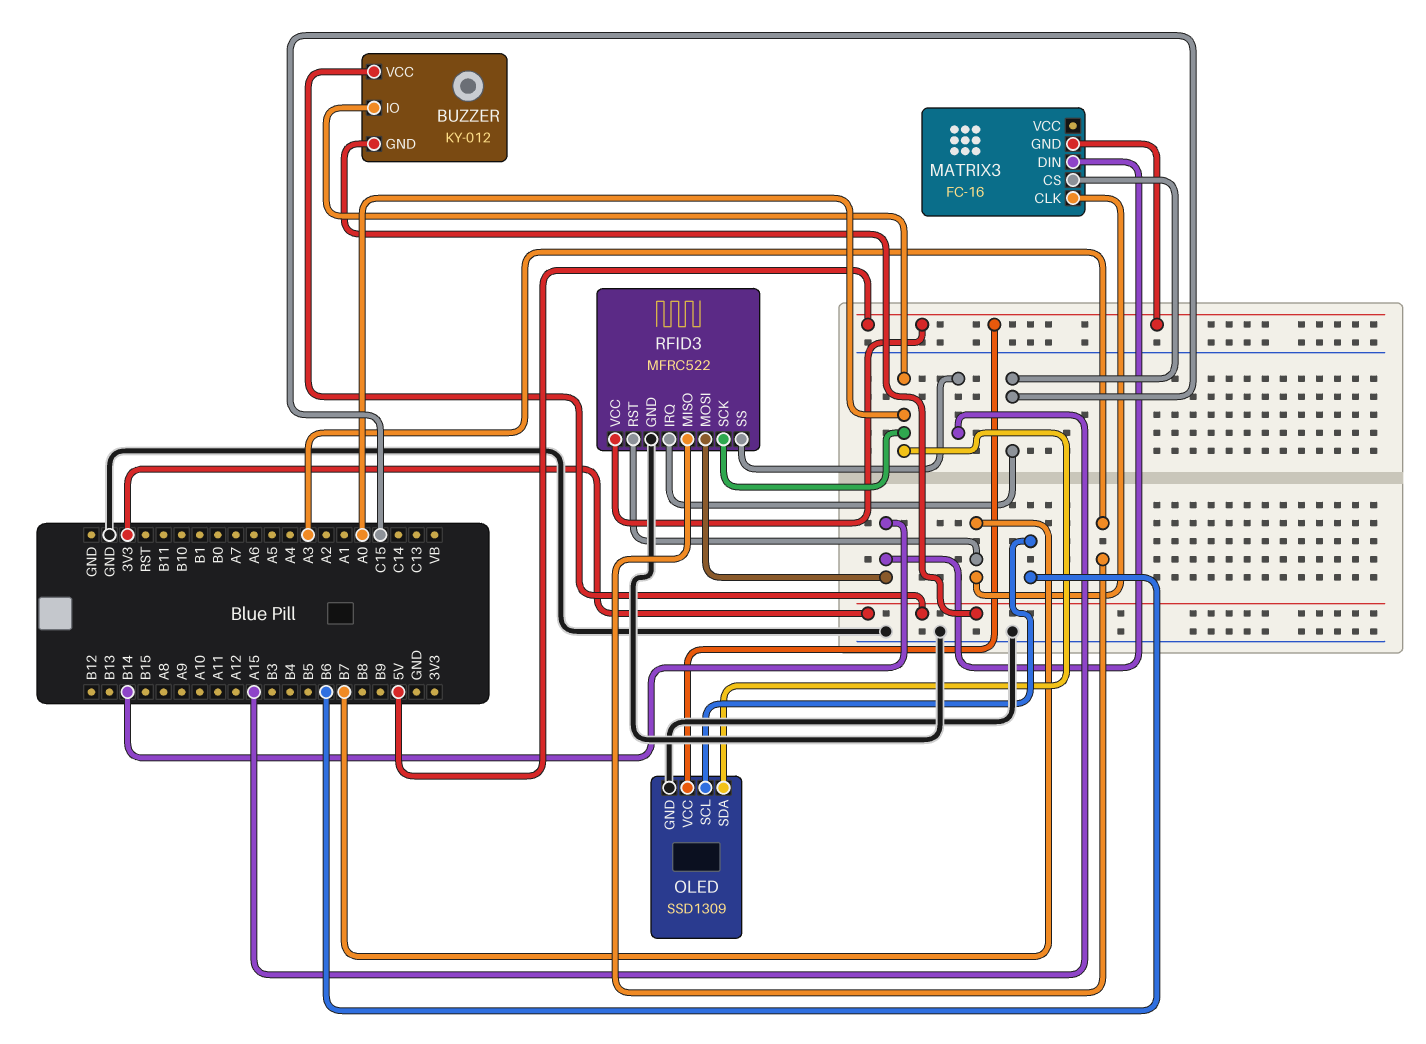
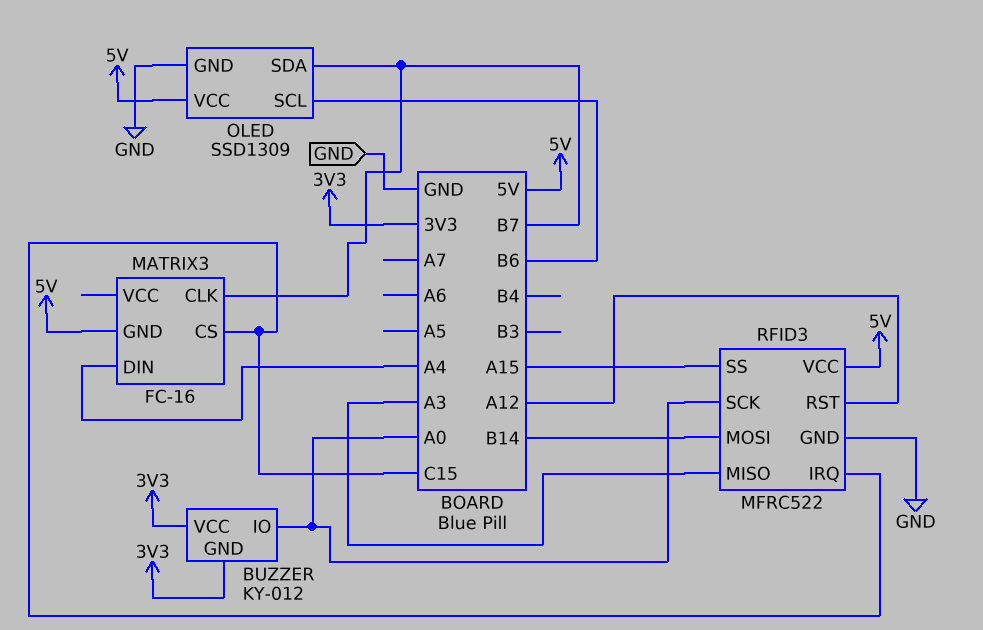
MATRIX3 pin DIN: B14 -> A4
OLED pin SDA: A0 -> B7
RFID3 pin RST: B7 -> A12

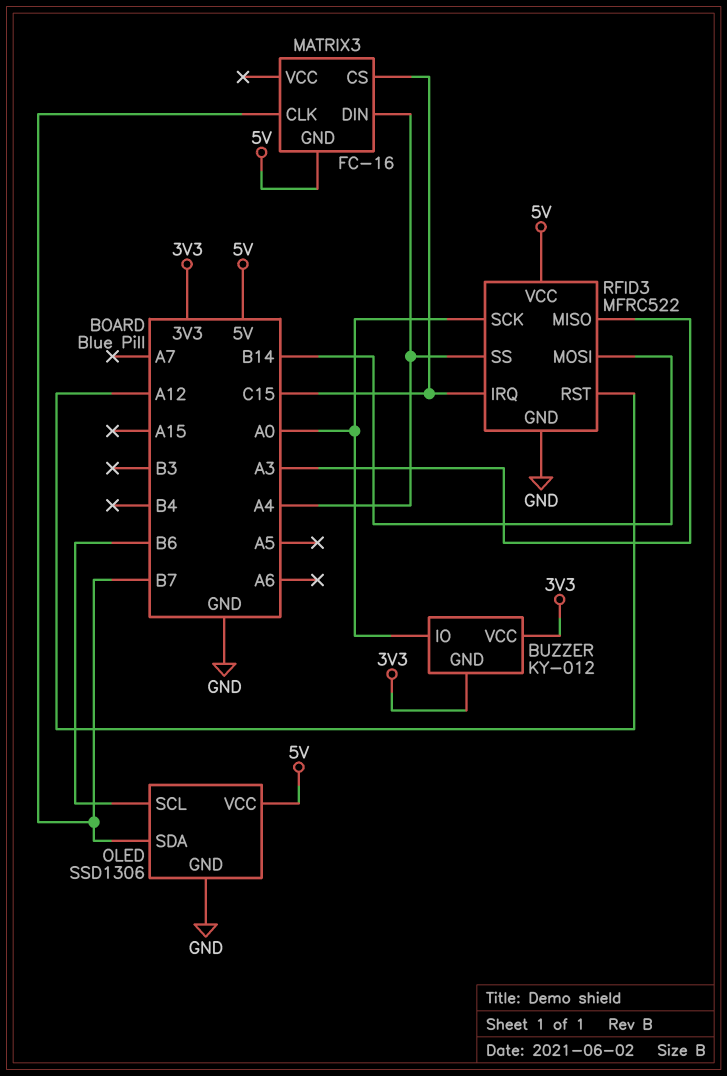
OLED: SSD1309 -> SSD1306
RFID3 pin SS: A15 -> A4

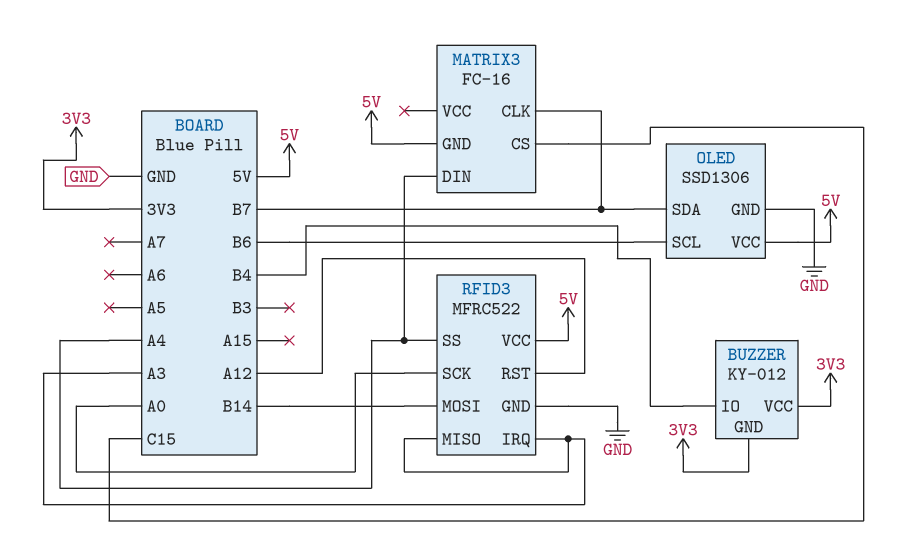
BUZZER pin IO: A0 -> B4
RFID3 pin IRQ: C15 -> A3

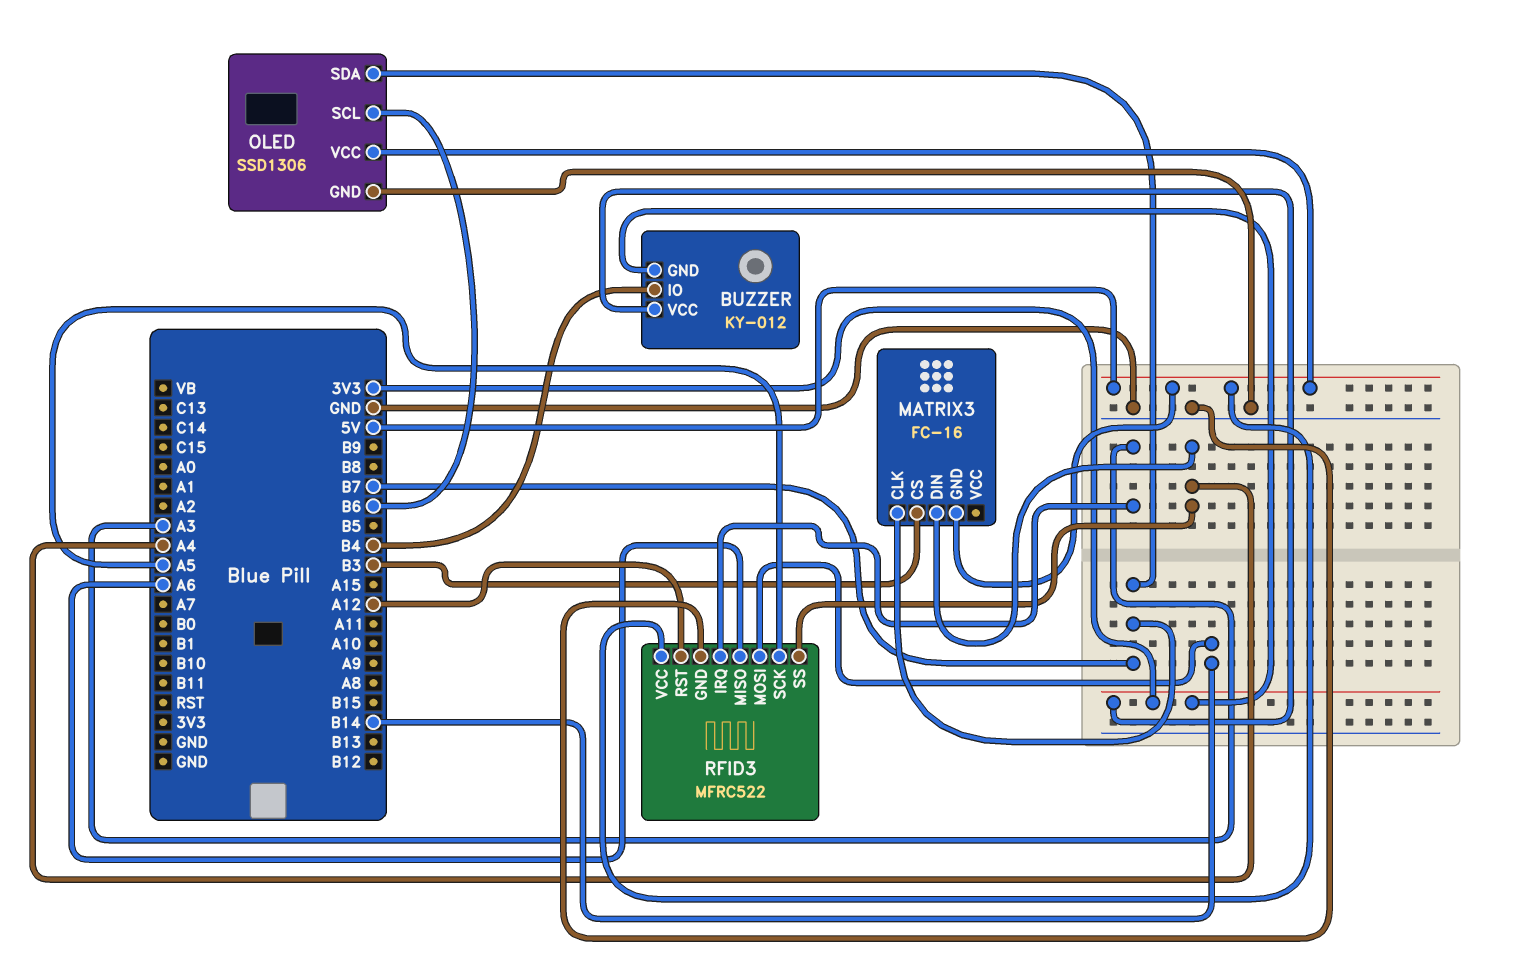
MATRIX3 pin CS: C15 -> B3
RFID3 pin MISO: A3 -> A6
RFID3 pin SCK: A0 -> A5

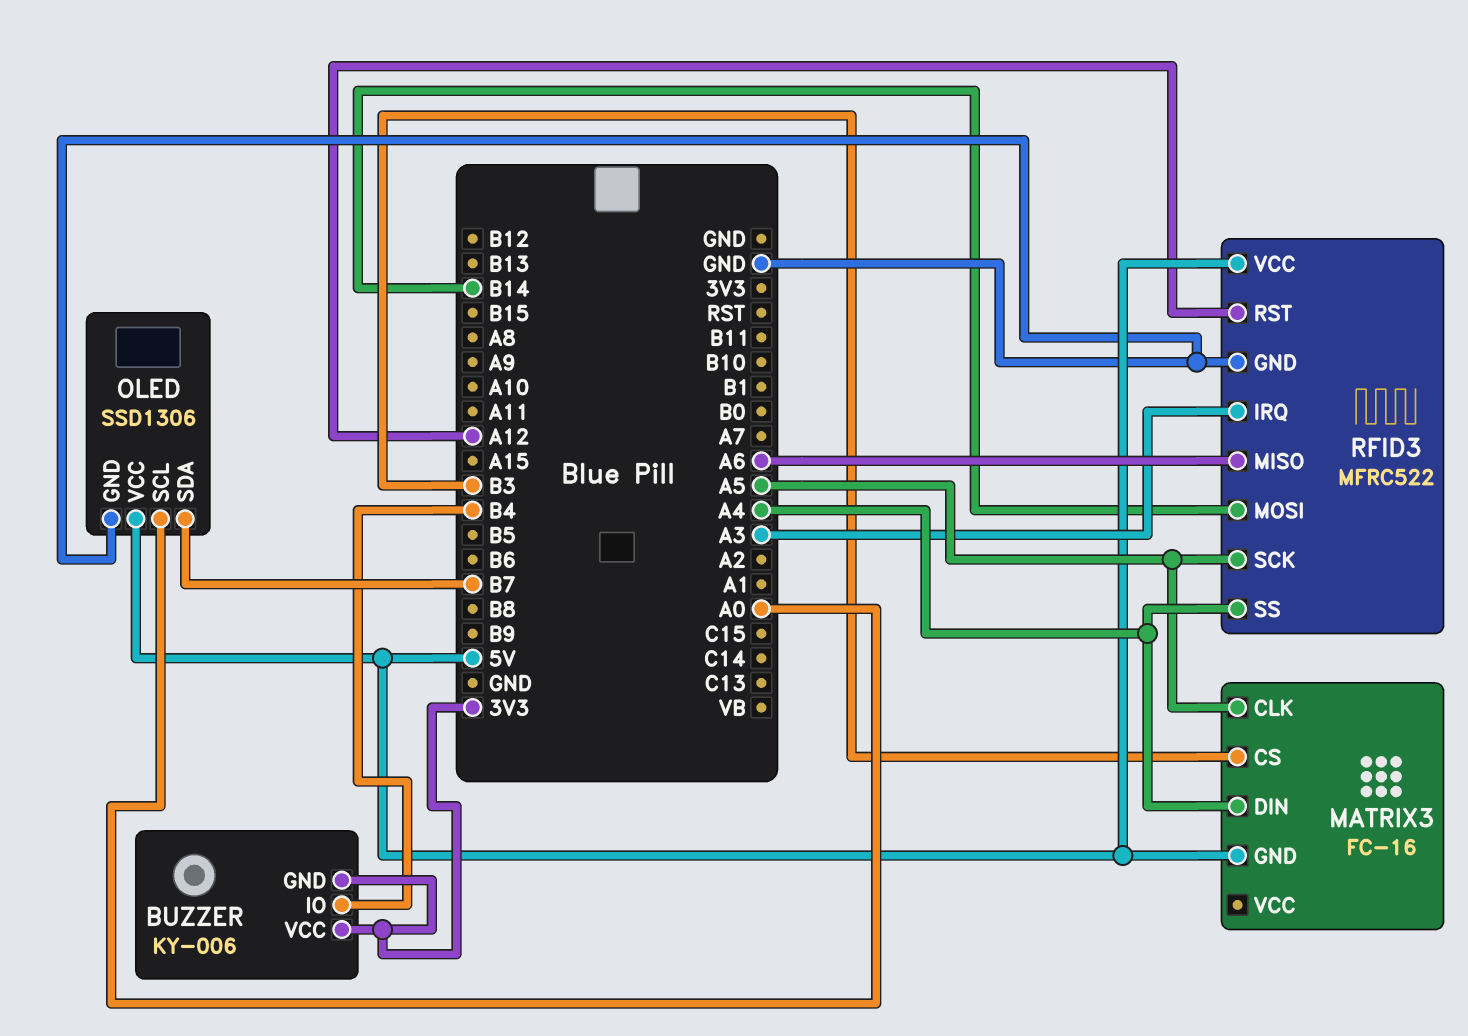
BUZZER: KY-012 -> KY-006
MATRIX3 pin CLK: B7 -> A5
OLED pin SCL: B6 -> A0

